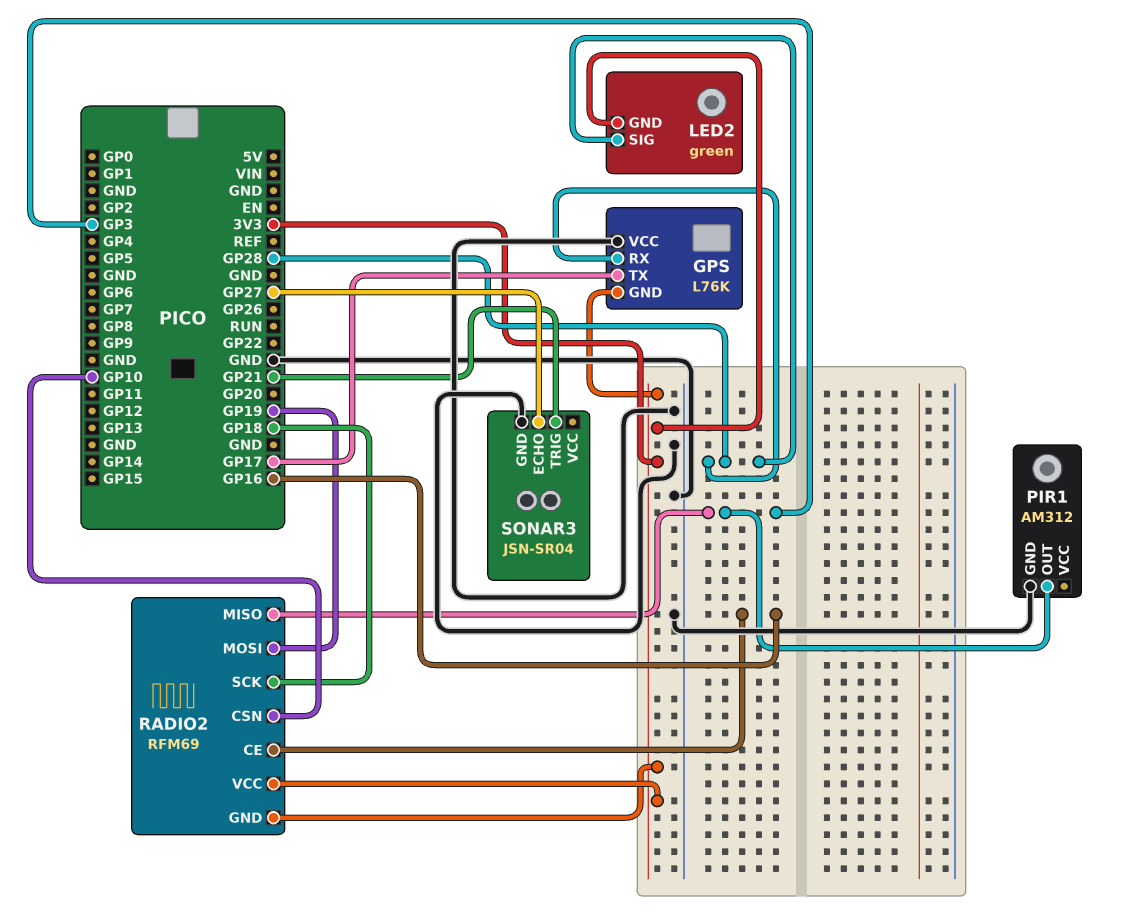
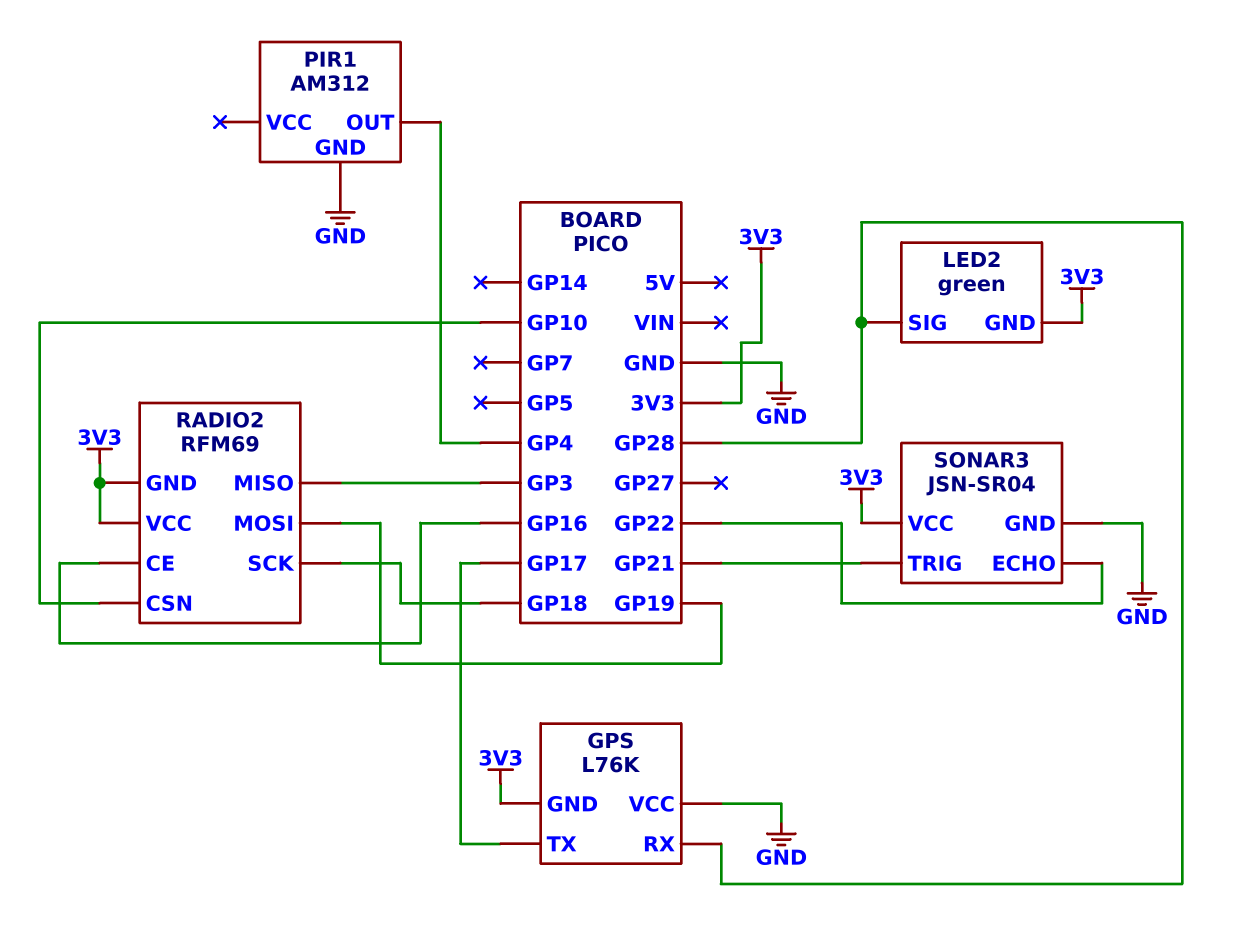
PIR1 pin OUT: GP3 -> GP4
SONAR3 pin ECHO: GP27 -> GP22
SONAR3 pin VCC: none -> 3V3

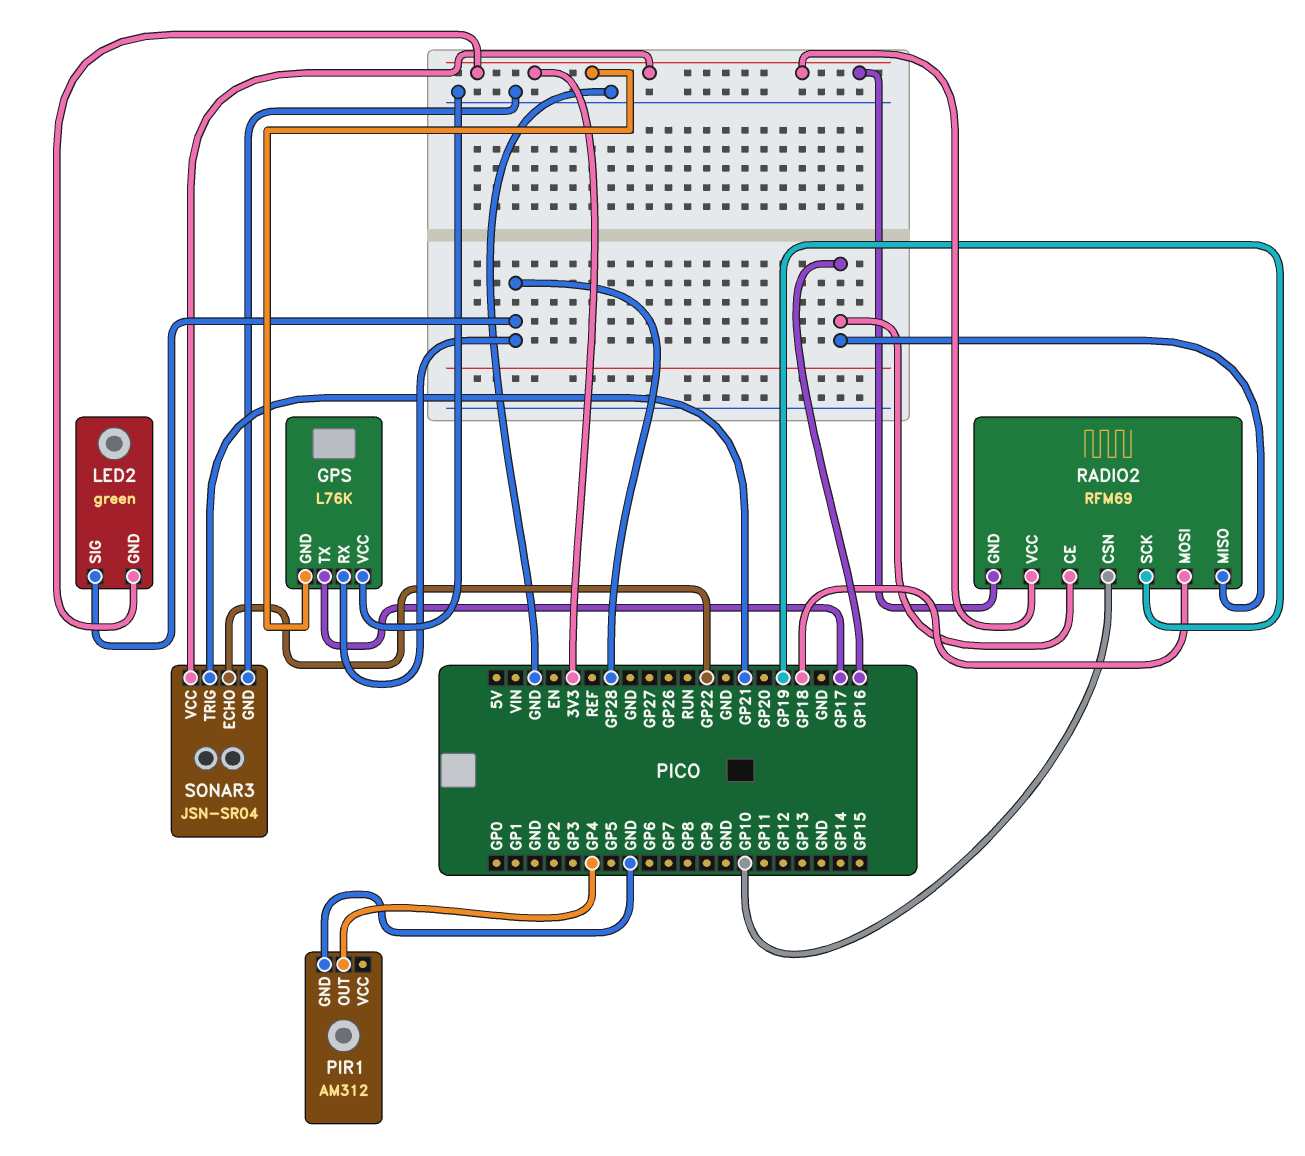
RADIO2 pin MISO: GP3 -> GP16
RADIO2 pin MOSI: GP19 -> GP18
RADIO2 pin SCK: GP18 -> GP19

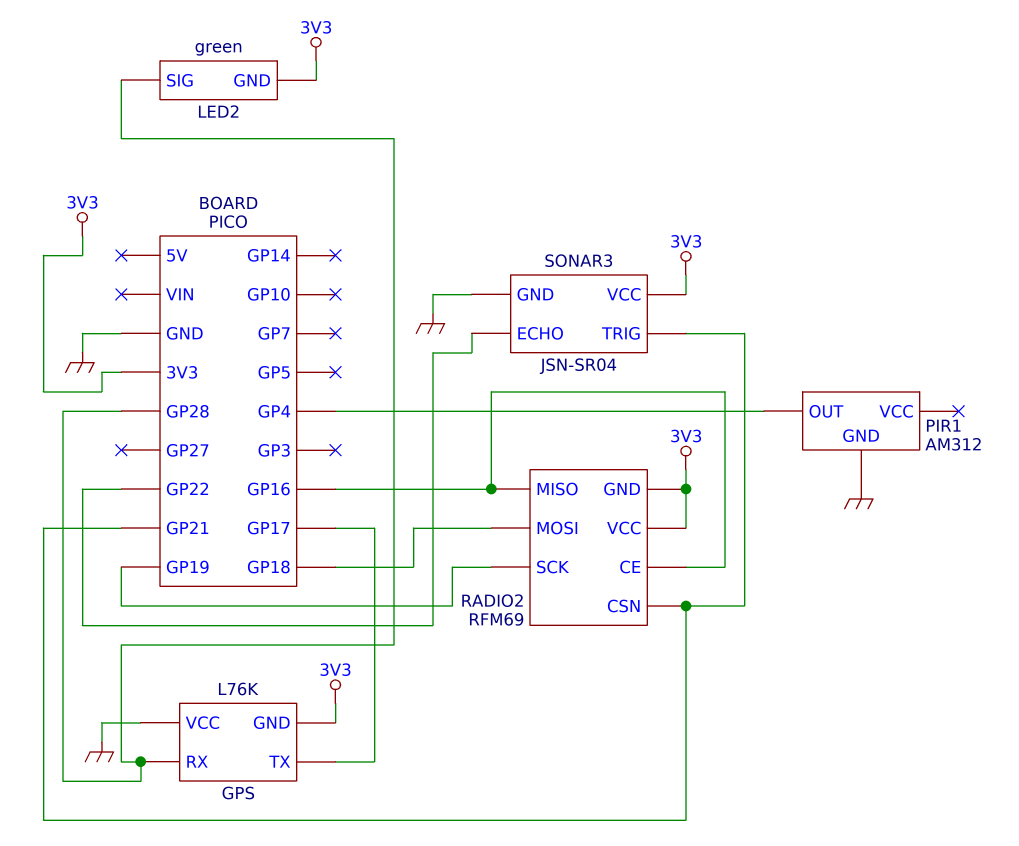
RADIO2 pin CSN: GP10 -> GP21

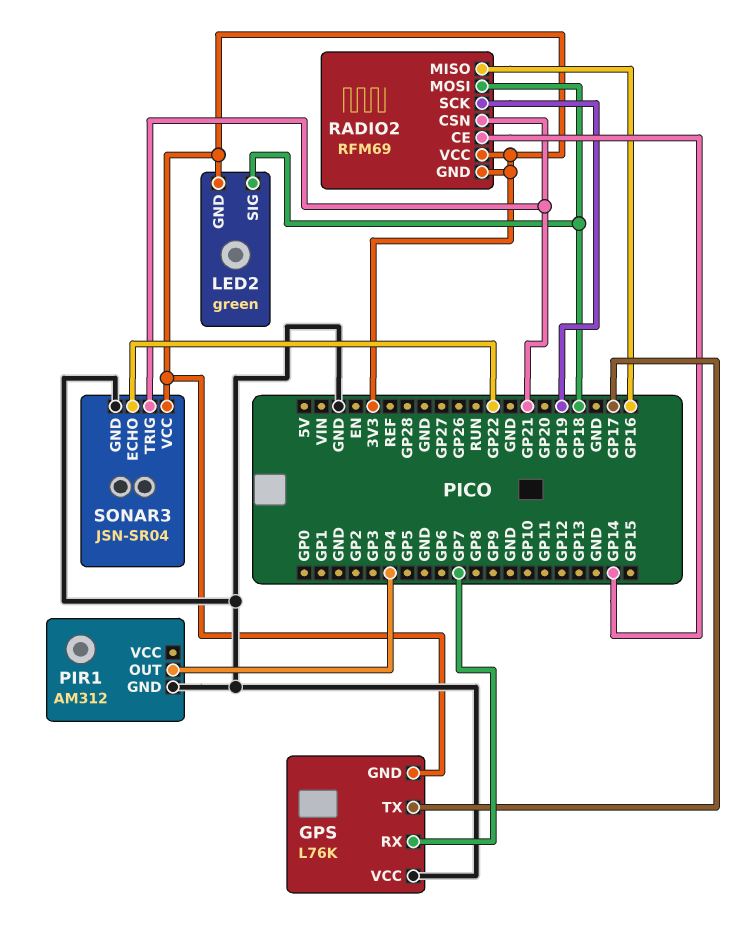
GPS pin RX: GP28 -> GP7
LED2 pin SIG: GP28 -> GP18
RADIO2 pin CE: GP16 -> GP14

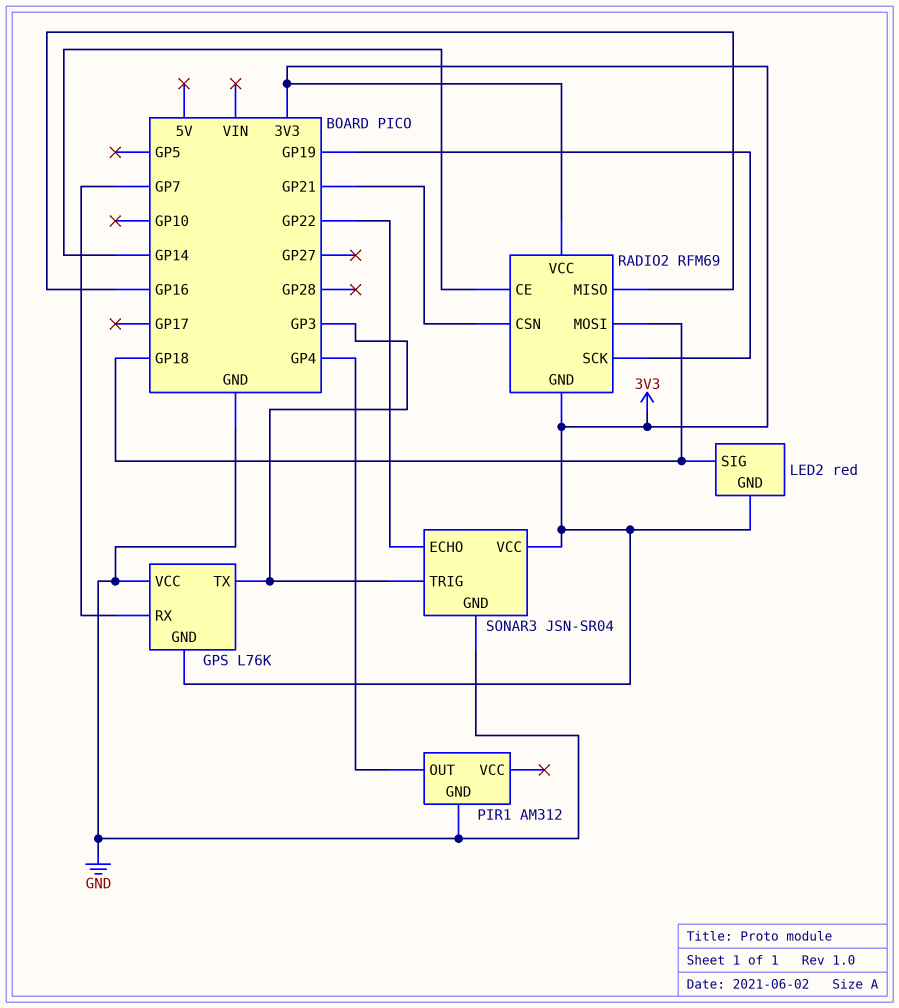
GPS pin TX: GP17 -> GP3
LED2: green -> red
SONAR3 pin TRIG: GP21 -> GP3

